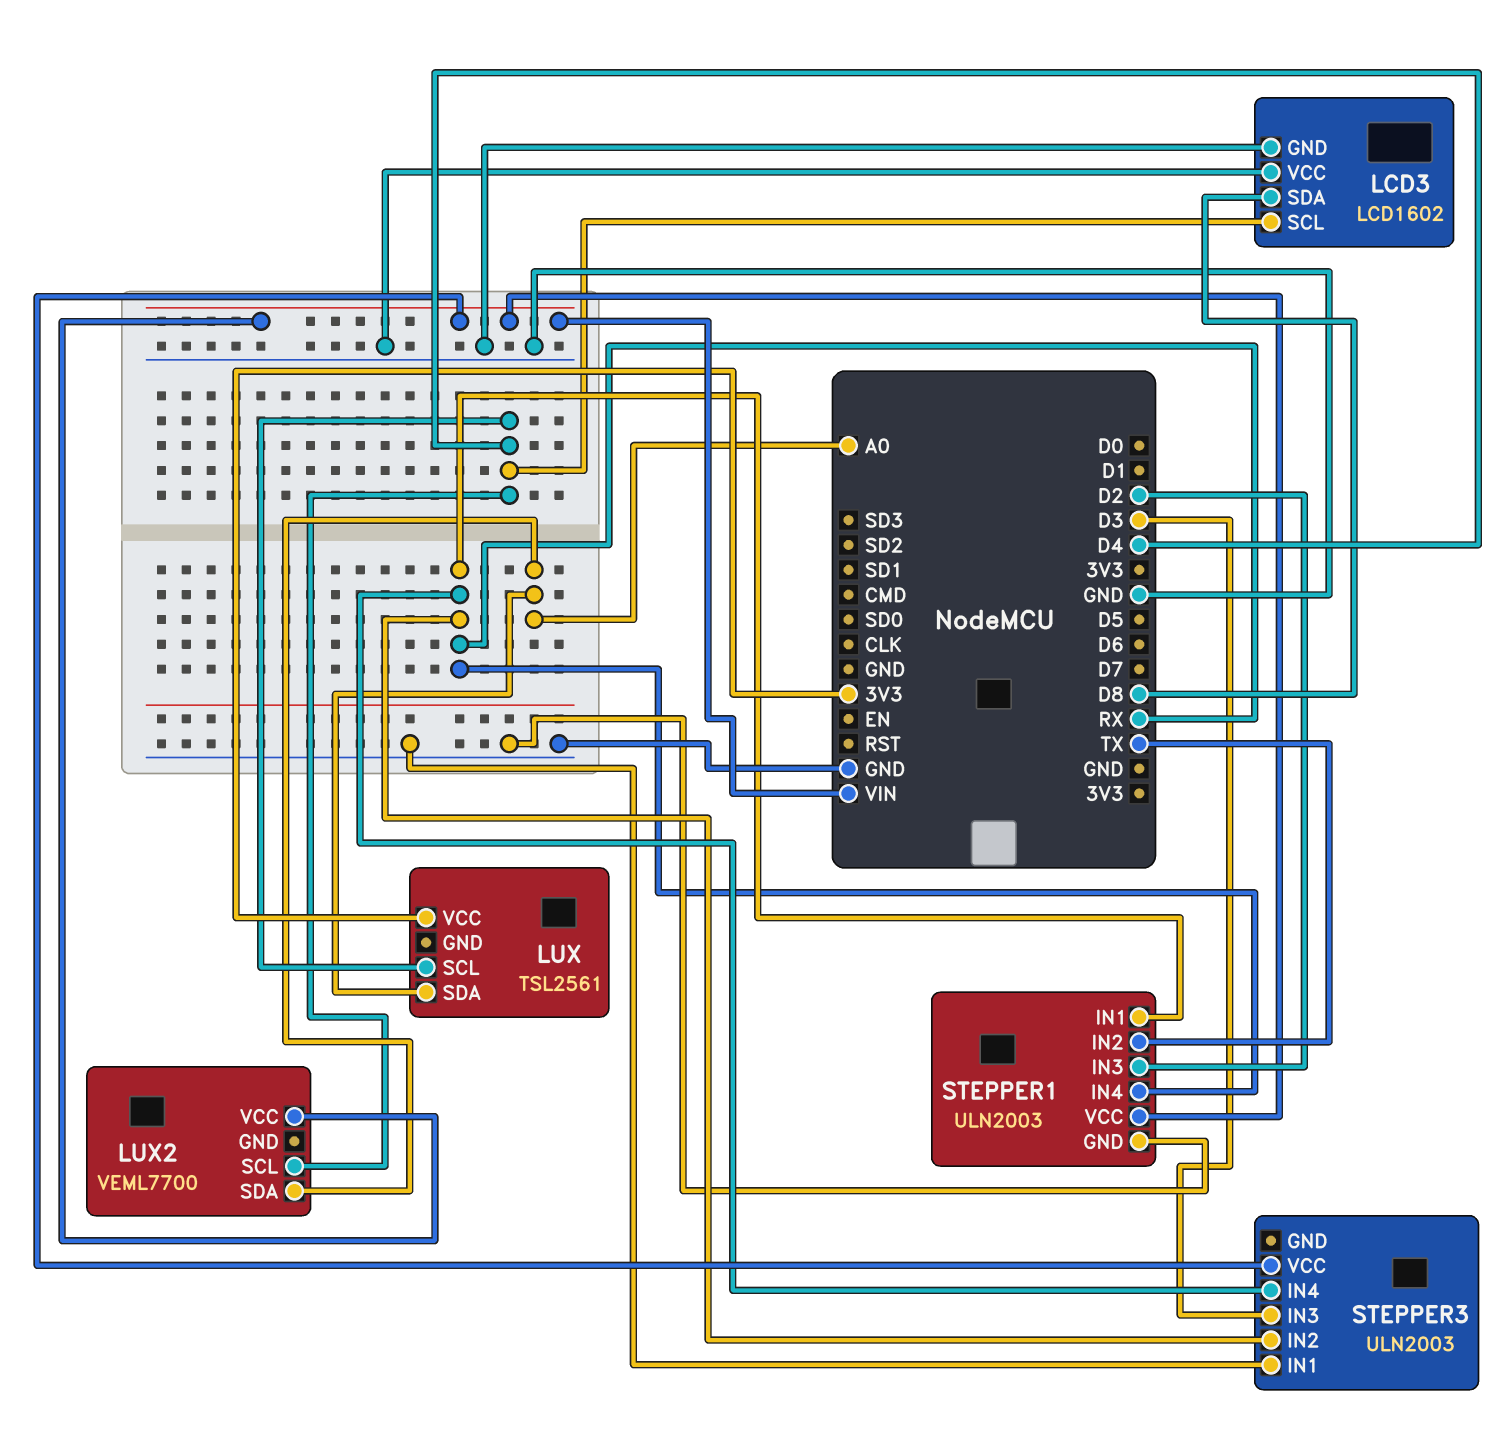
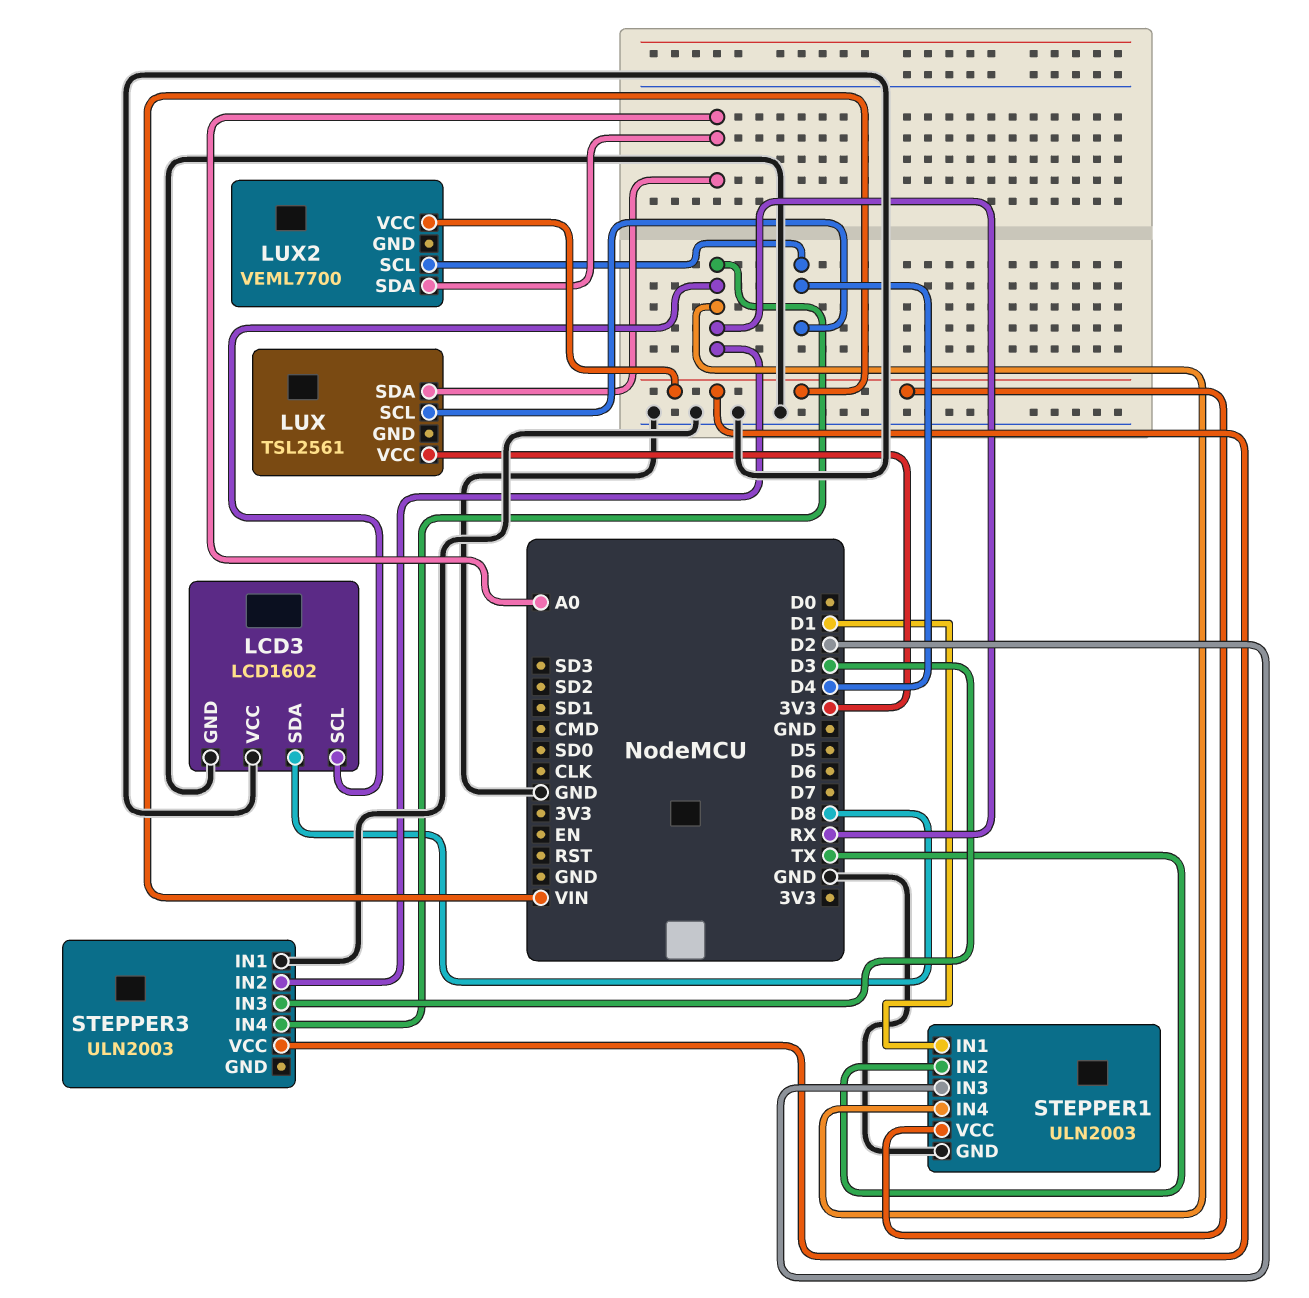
LCD3 pin SCL: D4 -> RX
STEPPER1 pin IN1: RX -> D1

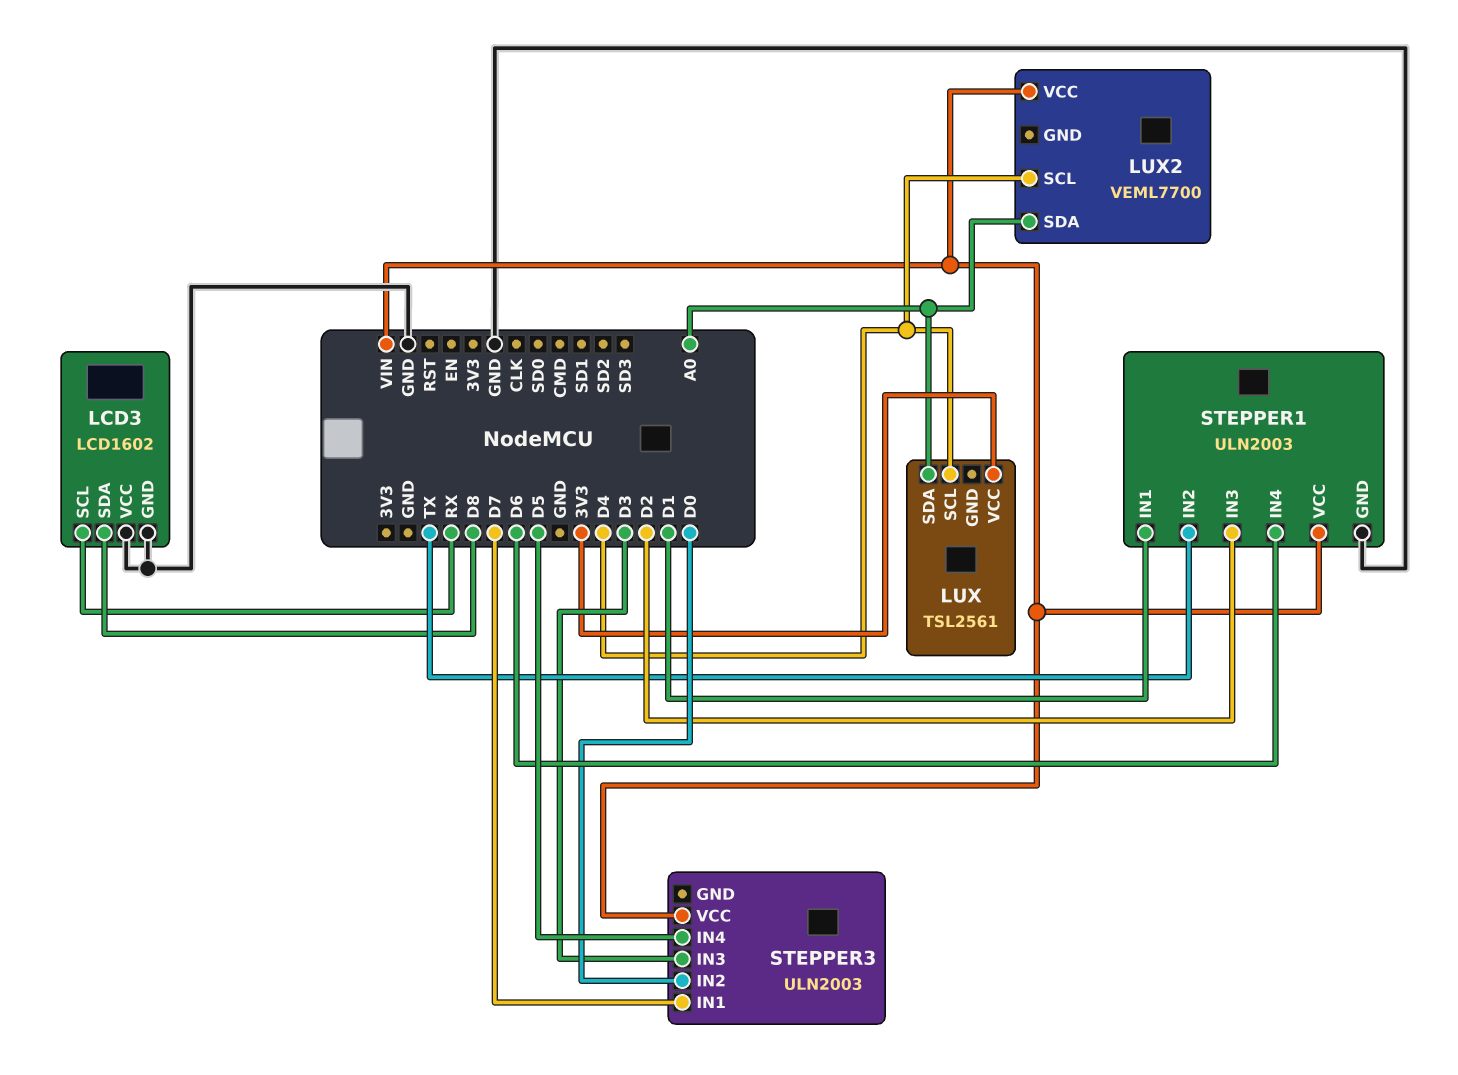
STEPPER1 pin IN4: RX -> D6
STEPPER3 pin IN1: GND -> D7
STEPPER3 pin IN2: RX -> D0
STEPPER3 pin IN4: RX -> D5

